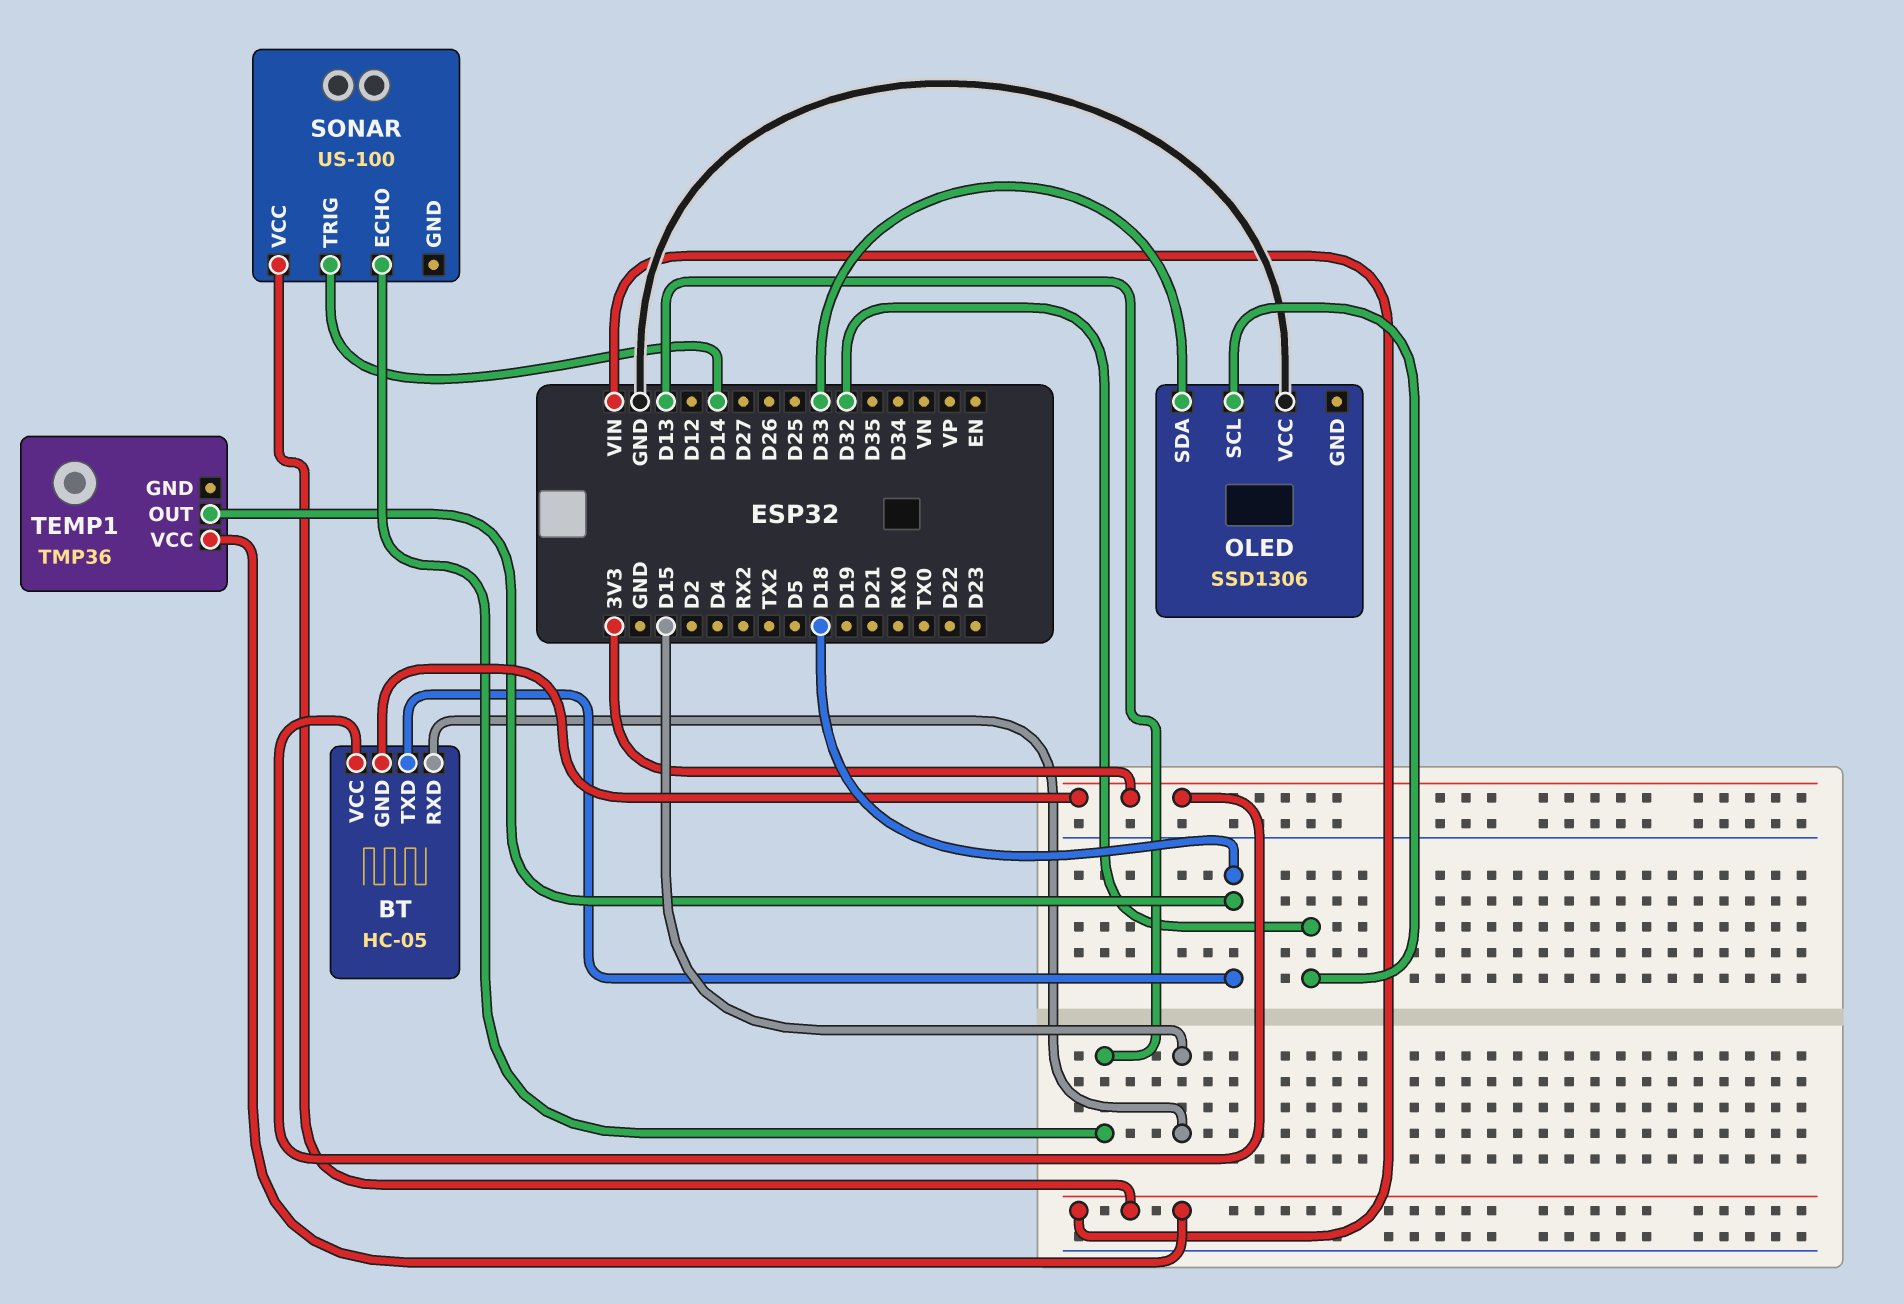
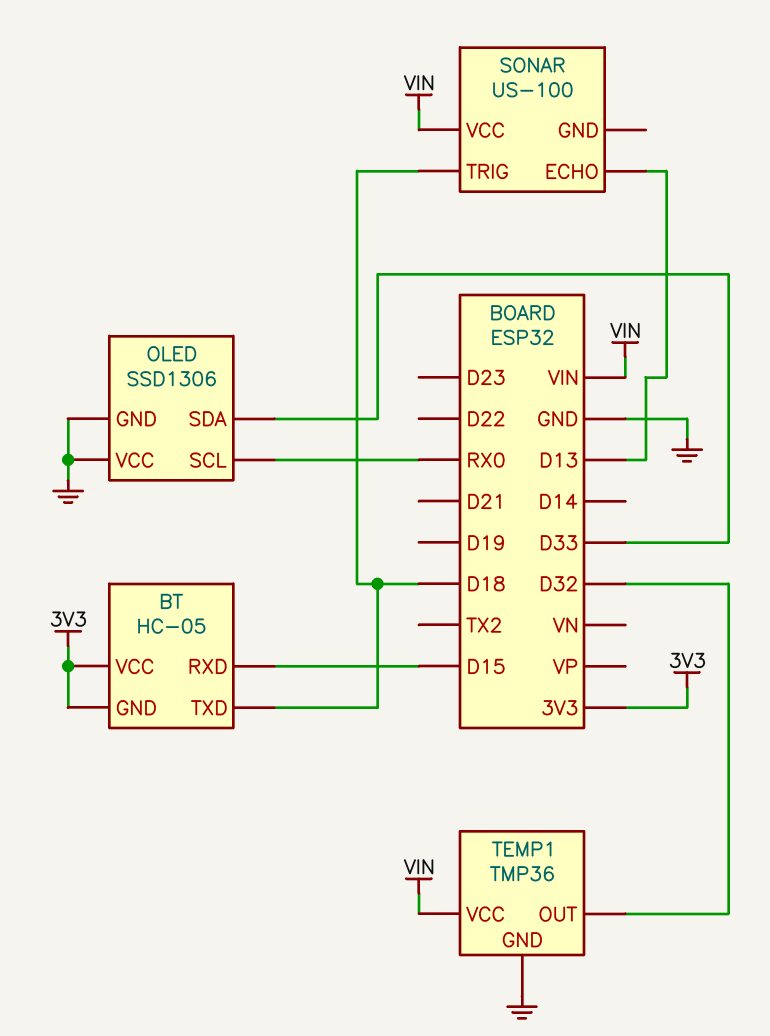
OLED pin GND: none -> GND
OLED pin SCL: D32 -> RX0
SONAR pin TRIG: D14 -> D18
TEMP1 pin GND: none -> GND
TEMP1 pin OUT: D18 -> D32

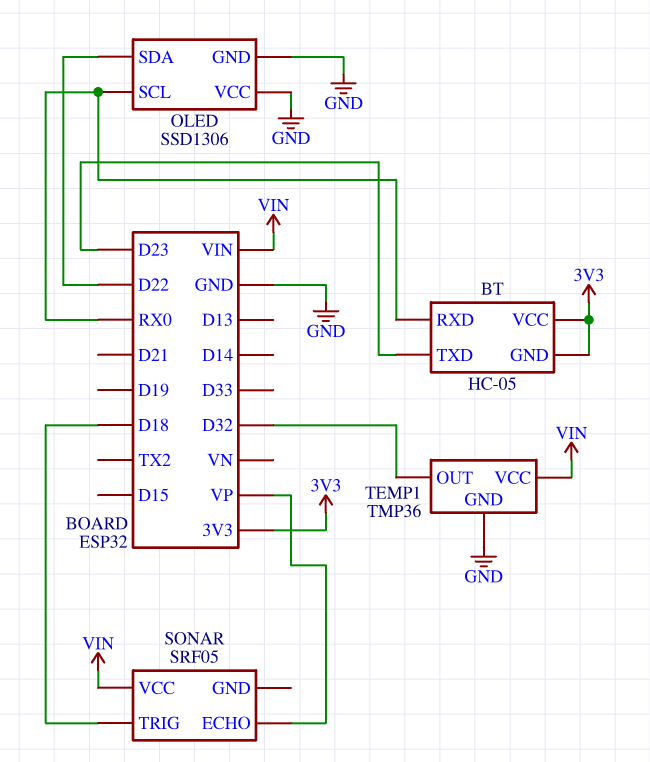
BT pin RXD: D15 -> RX0
BT pin TXD: D18 -> D23
OLED pin SDA: D33 -> D22
SONAR: US-100 -> SRF05
SONAR pin ECHO: D13 -> VP

